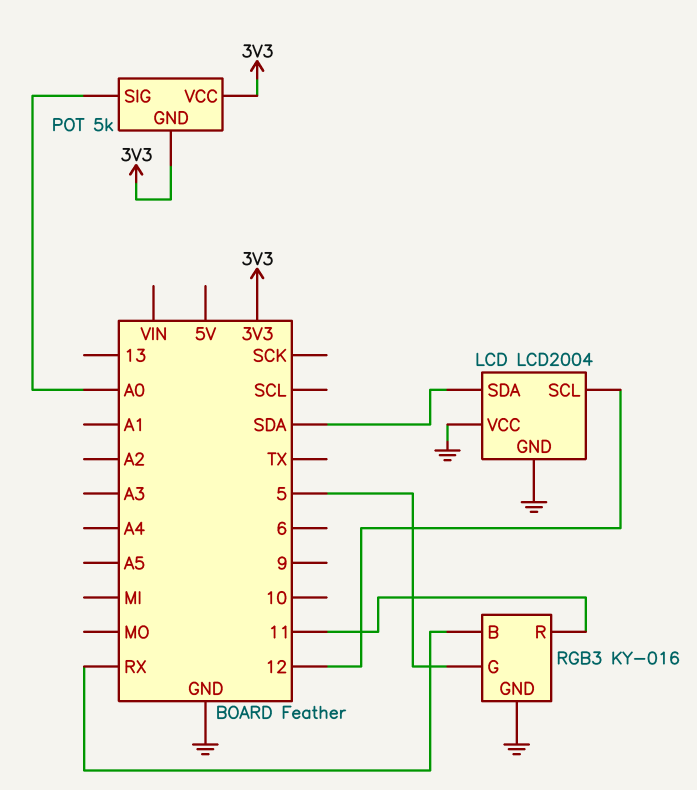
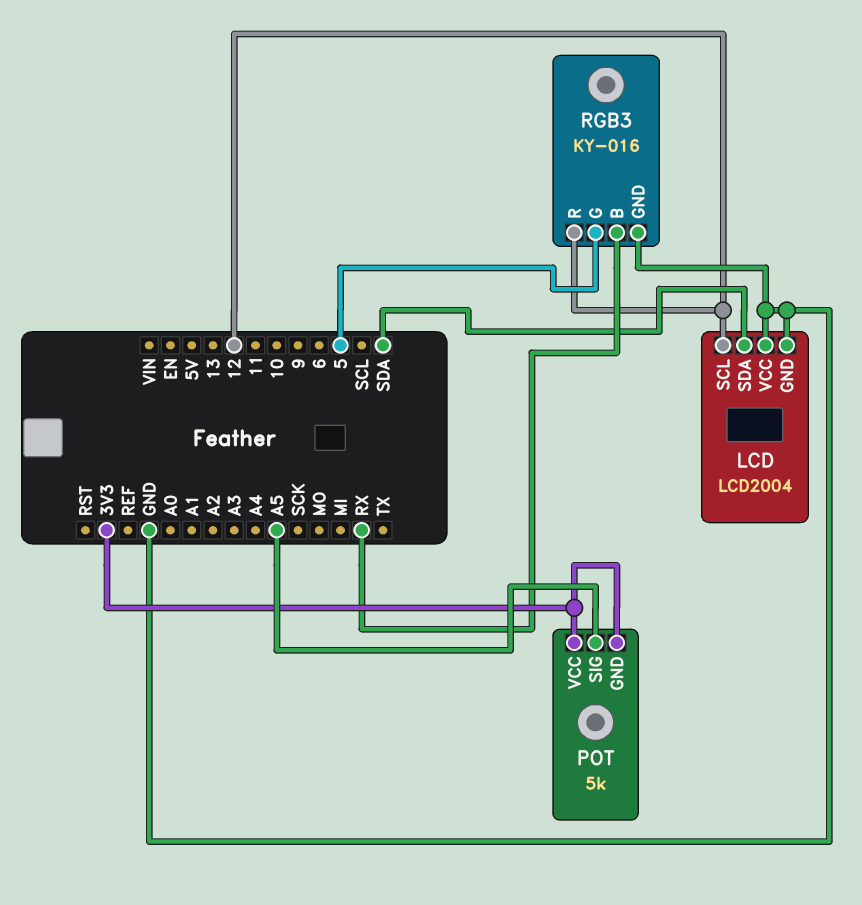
POT pin SIG: A0 -> A5
RGB3 pin R: 11 -> 12

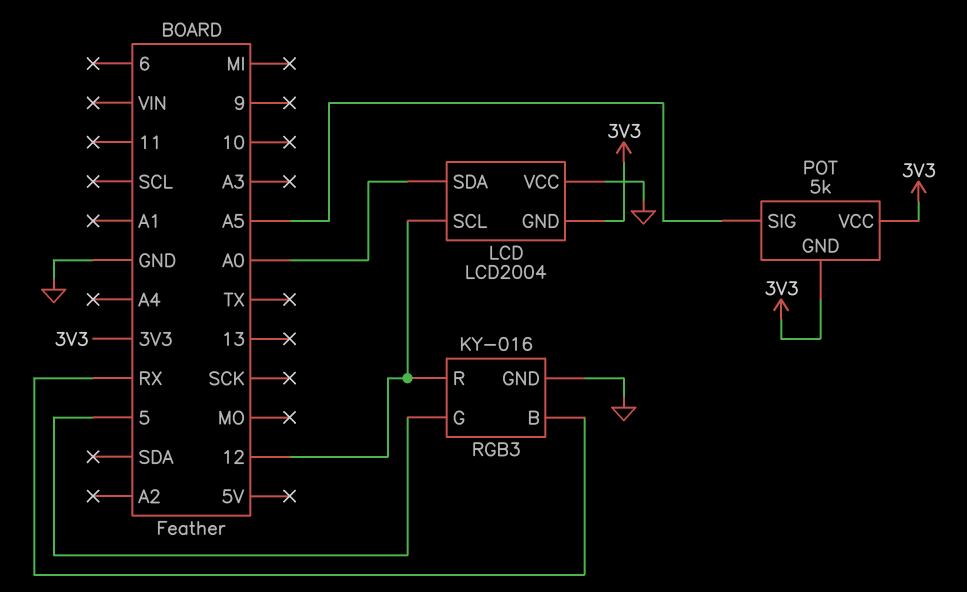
LCD pin GND: GND -> 3V3
LCD pin SDA: SDA -> A0

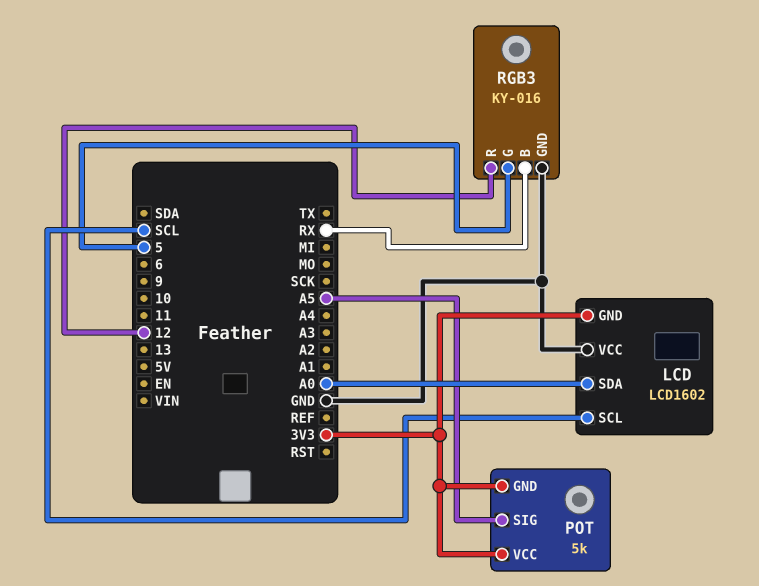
LCD: LCD2004 -> LCD1602
LCD pin SCL: 12 -> SCL

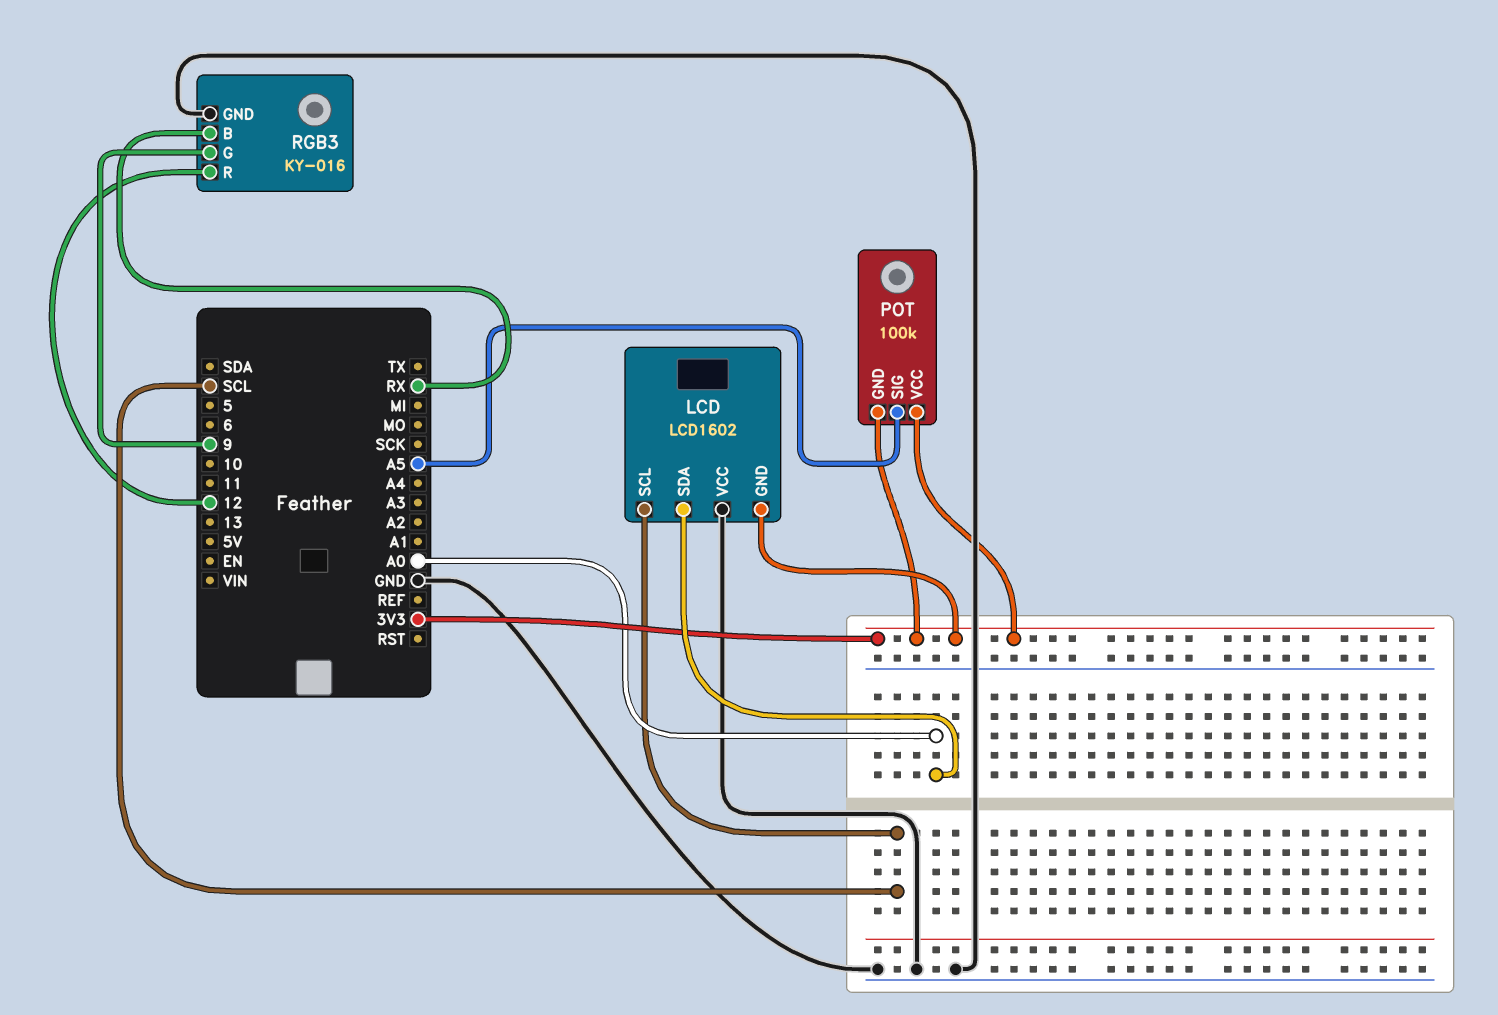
POT: 5k -> 100k
RGB3 pin G: 5 -> 9

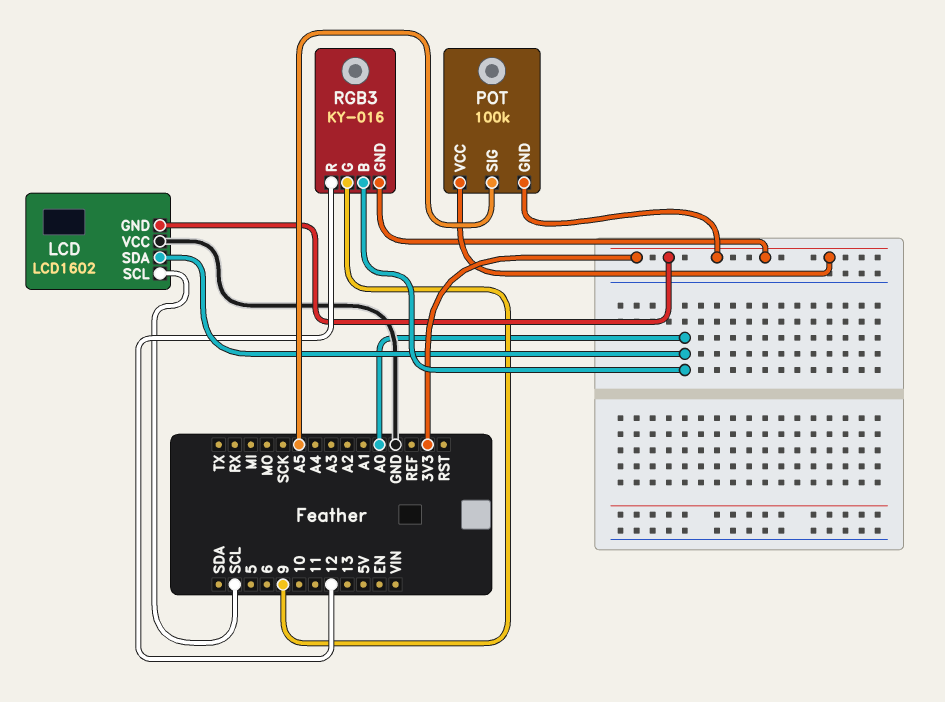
RGB3 pin B: RX -> A0
RGB3 pin GND: GND -> 3V3

